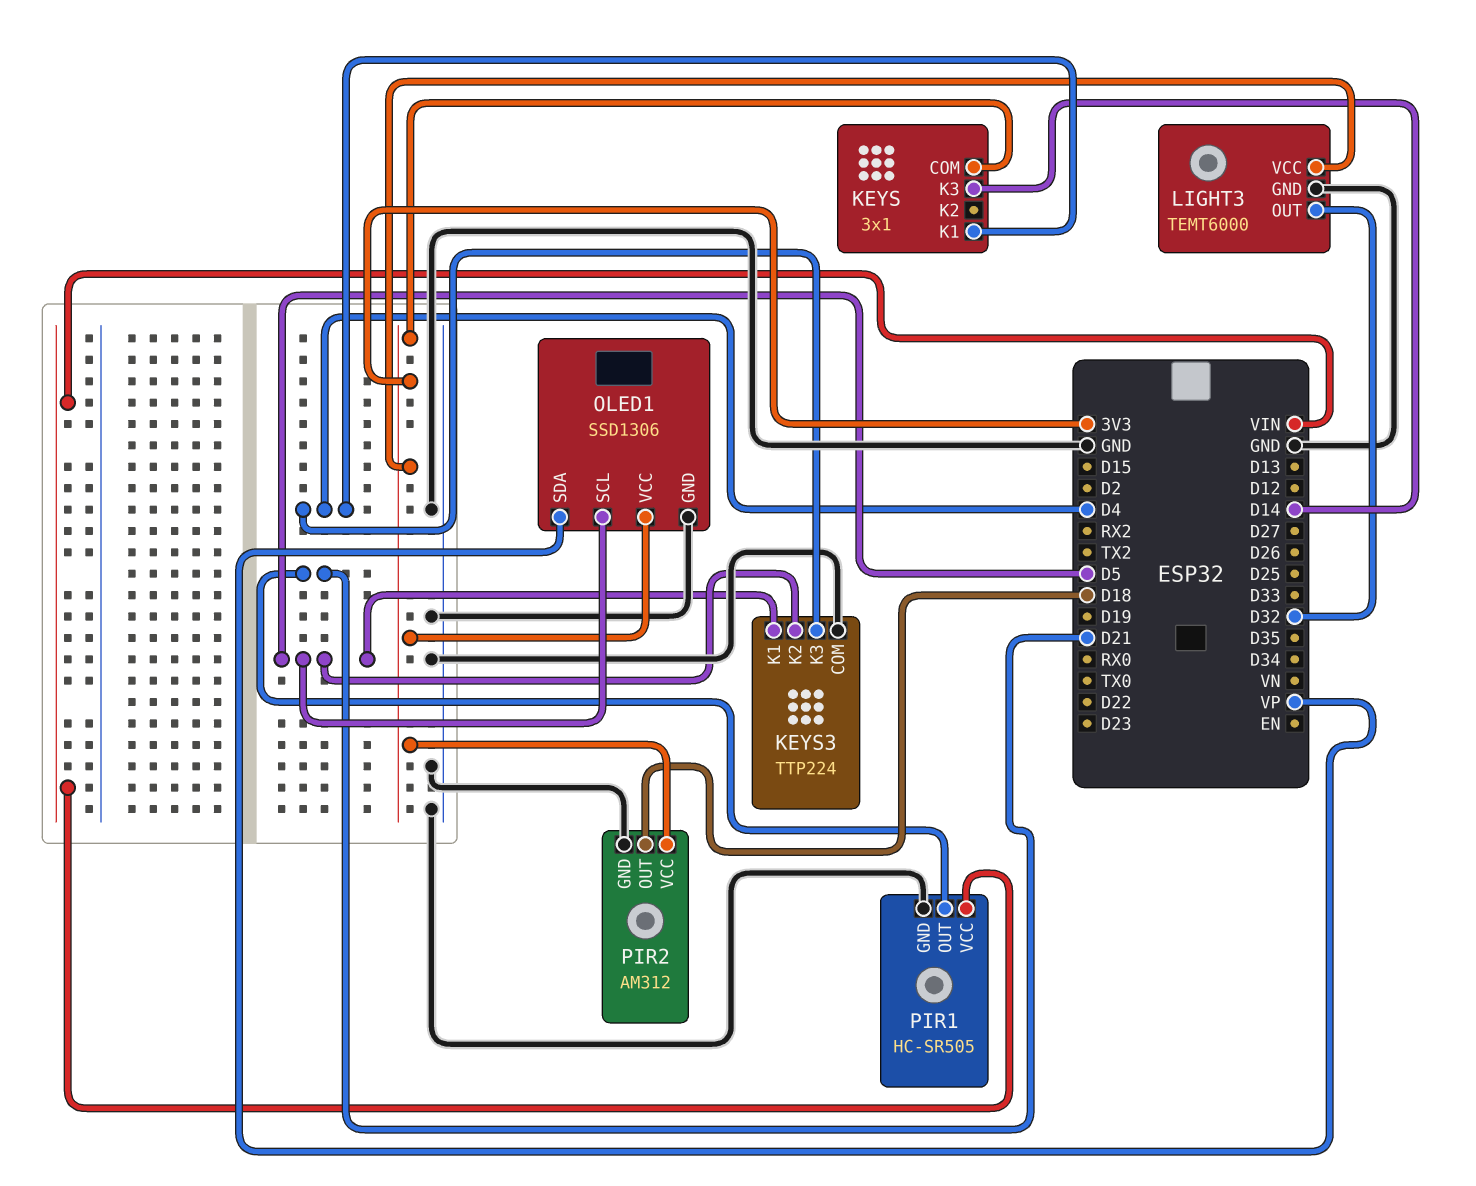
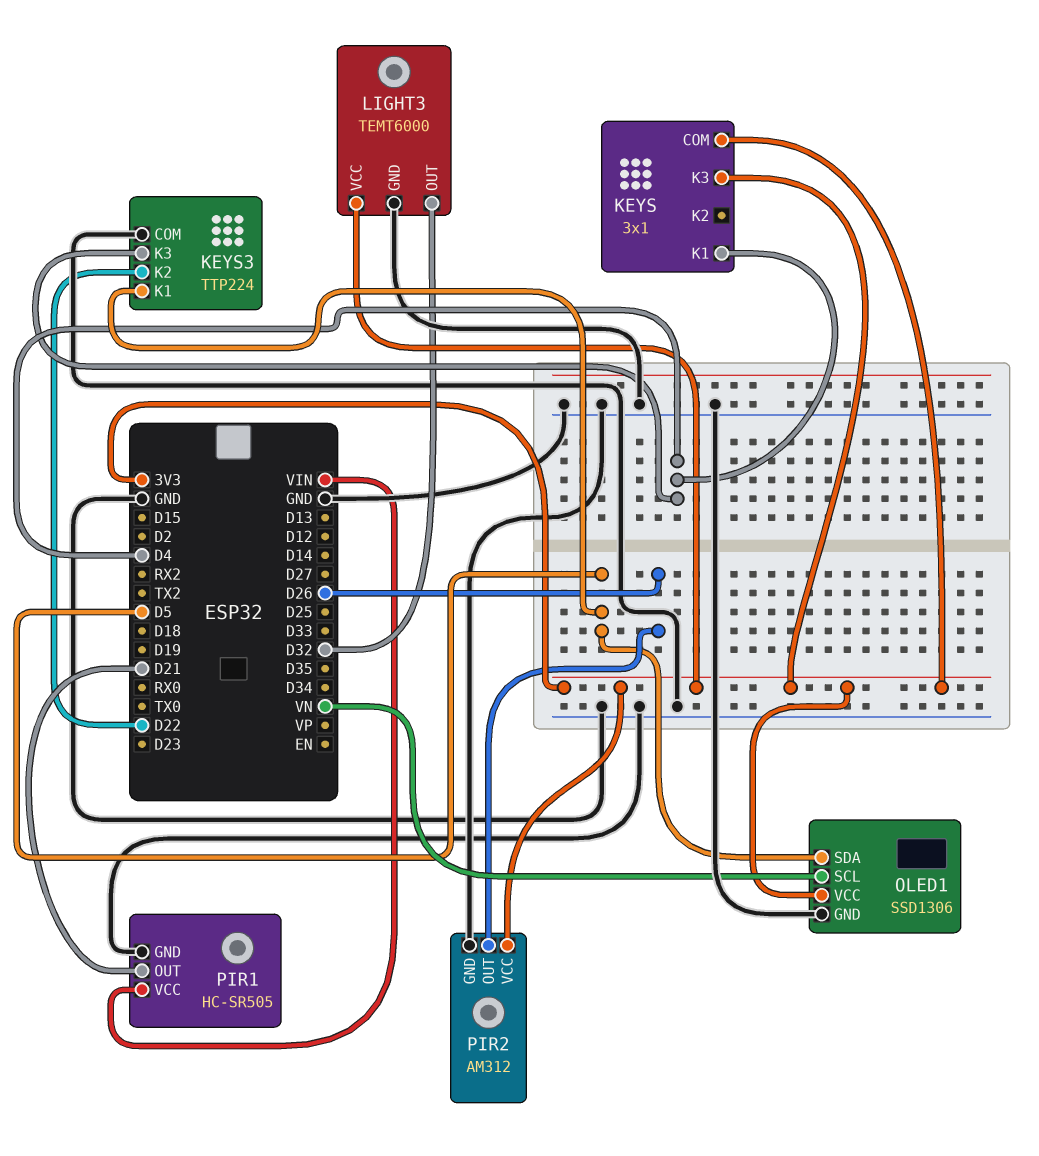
KEYS pin K3: D14 -> 3V3
KEYS3 pin K2: D5 -> D22
OLED1 pin SCL: D5 -> VN
OLED1 pin SDA: VP -> D5
PIR2 pin OUT: D18 -> D26

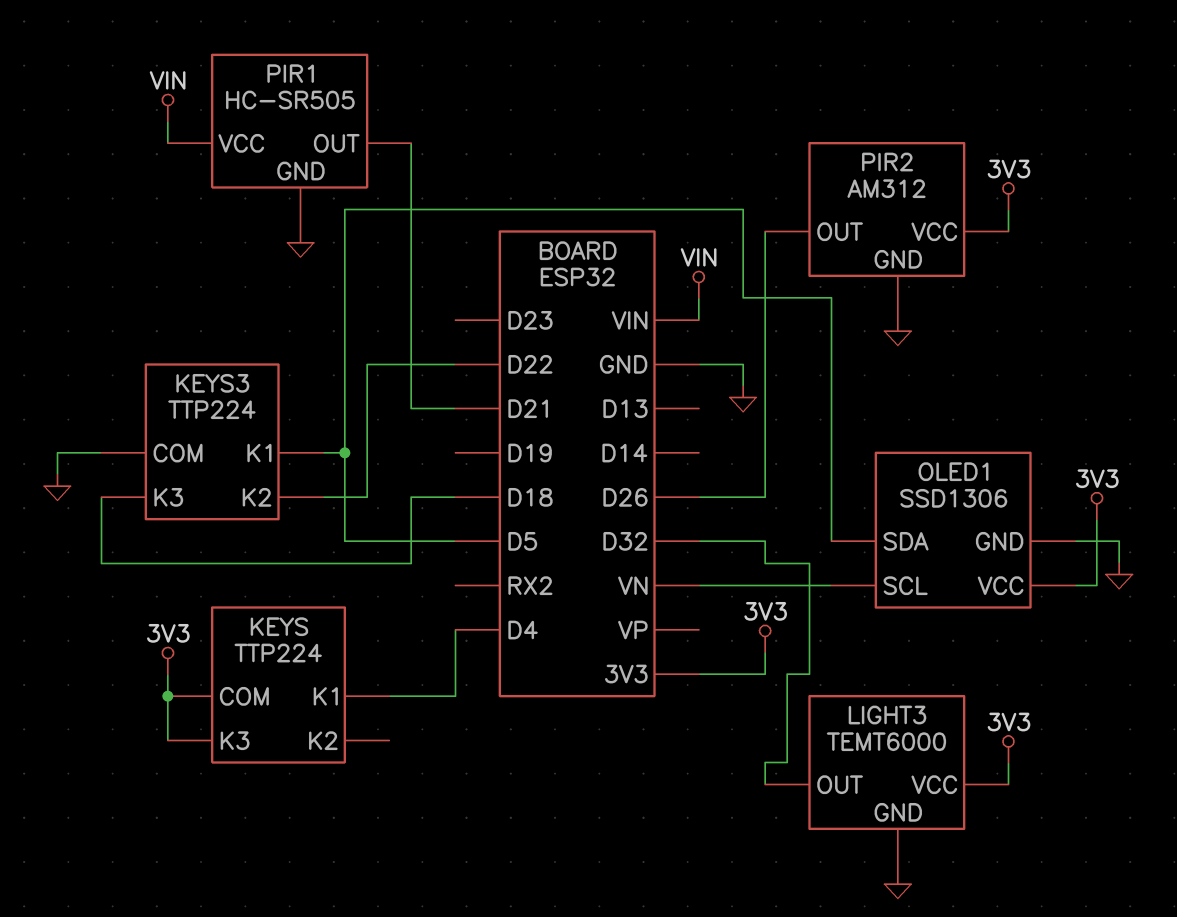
KEYS: 3x1 -> TTP224
KEYS3 pin K3: D4 -> D18

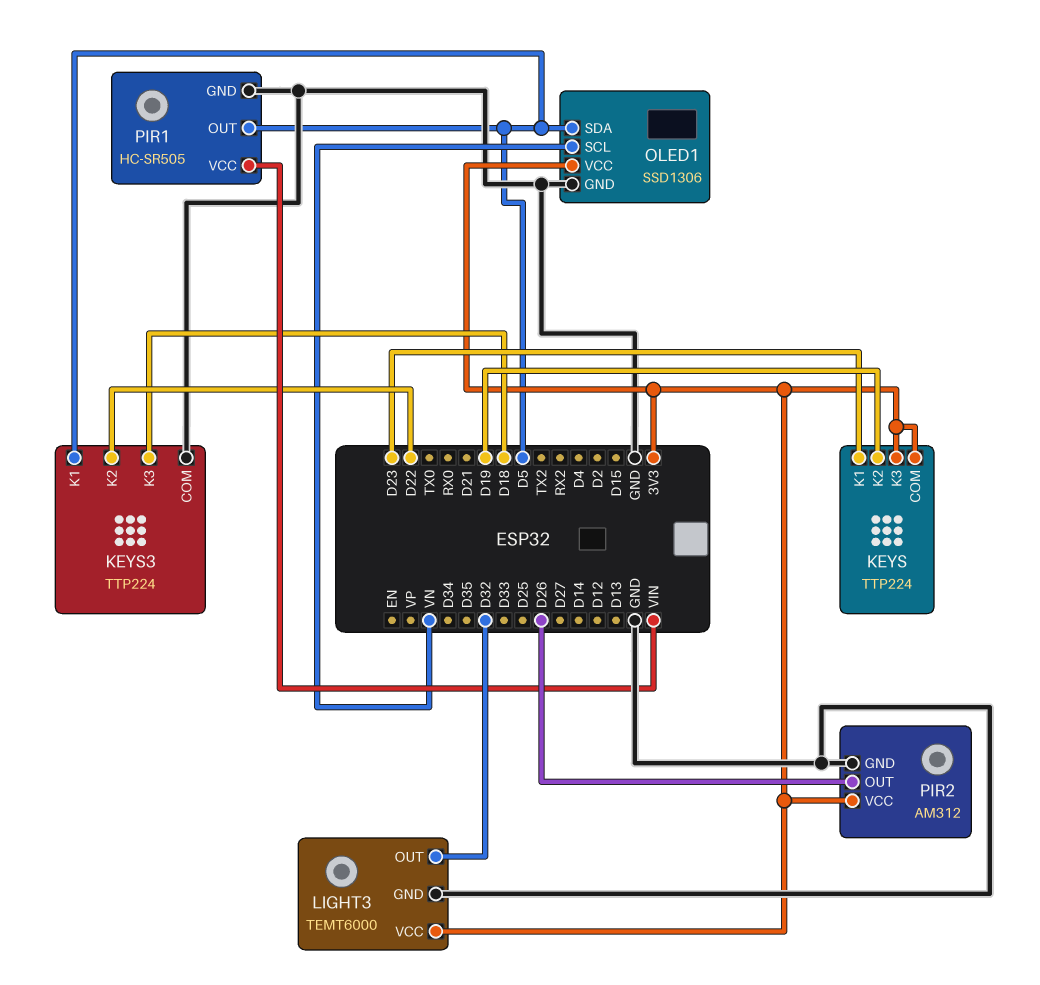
KEYS pin K1: D4 -> D23
KEYS pin K2: none -> D19
PIR1 pin OUT: D21 -> D5

